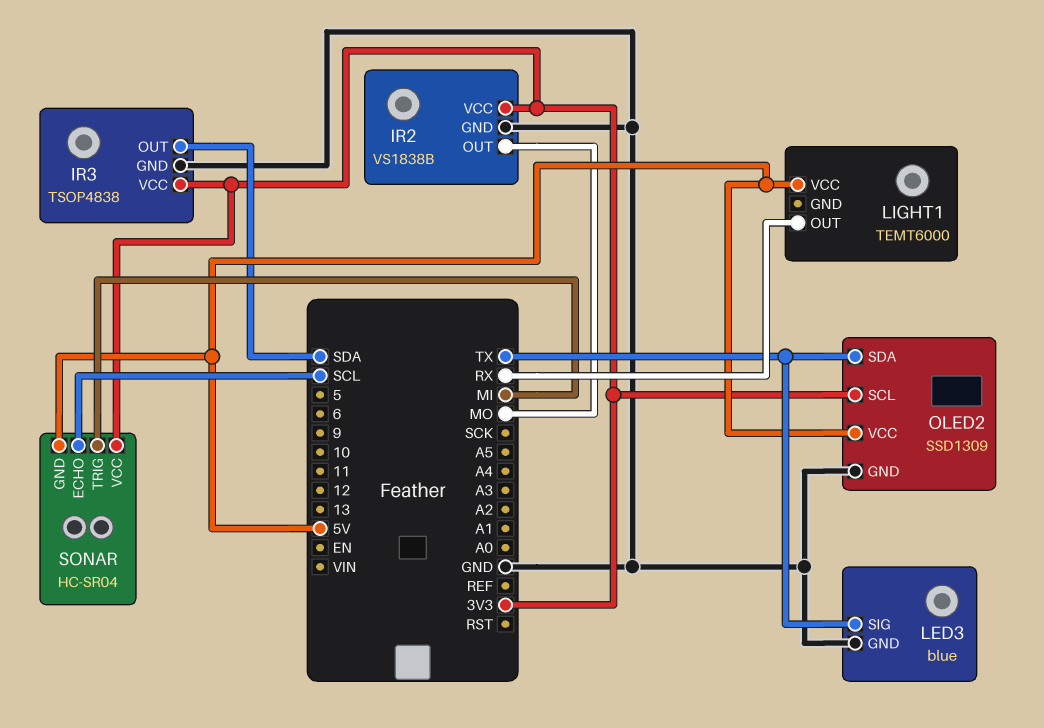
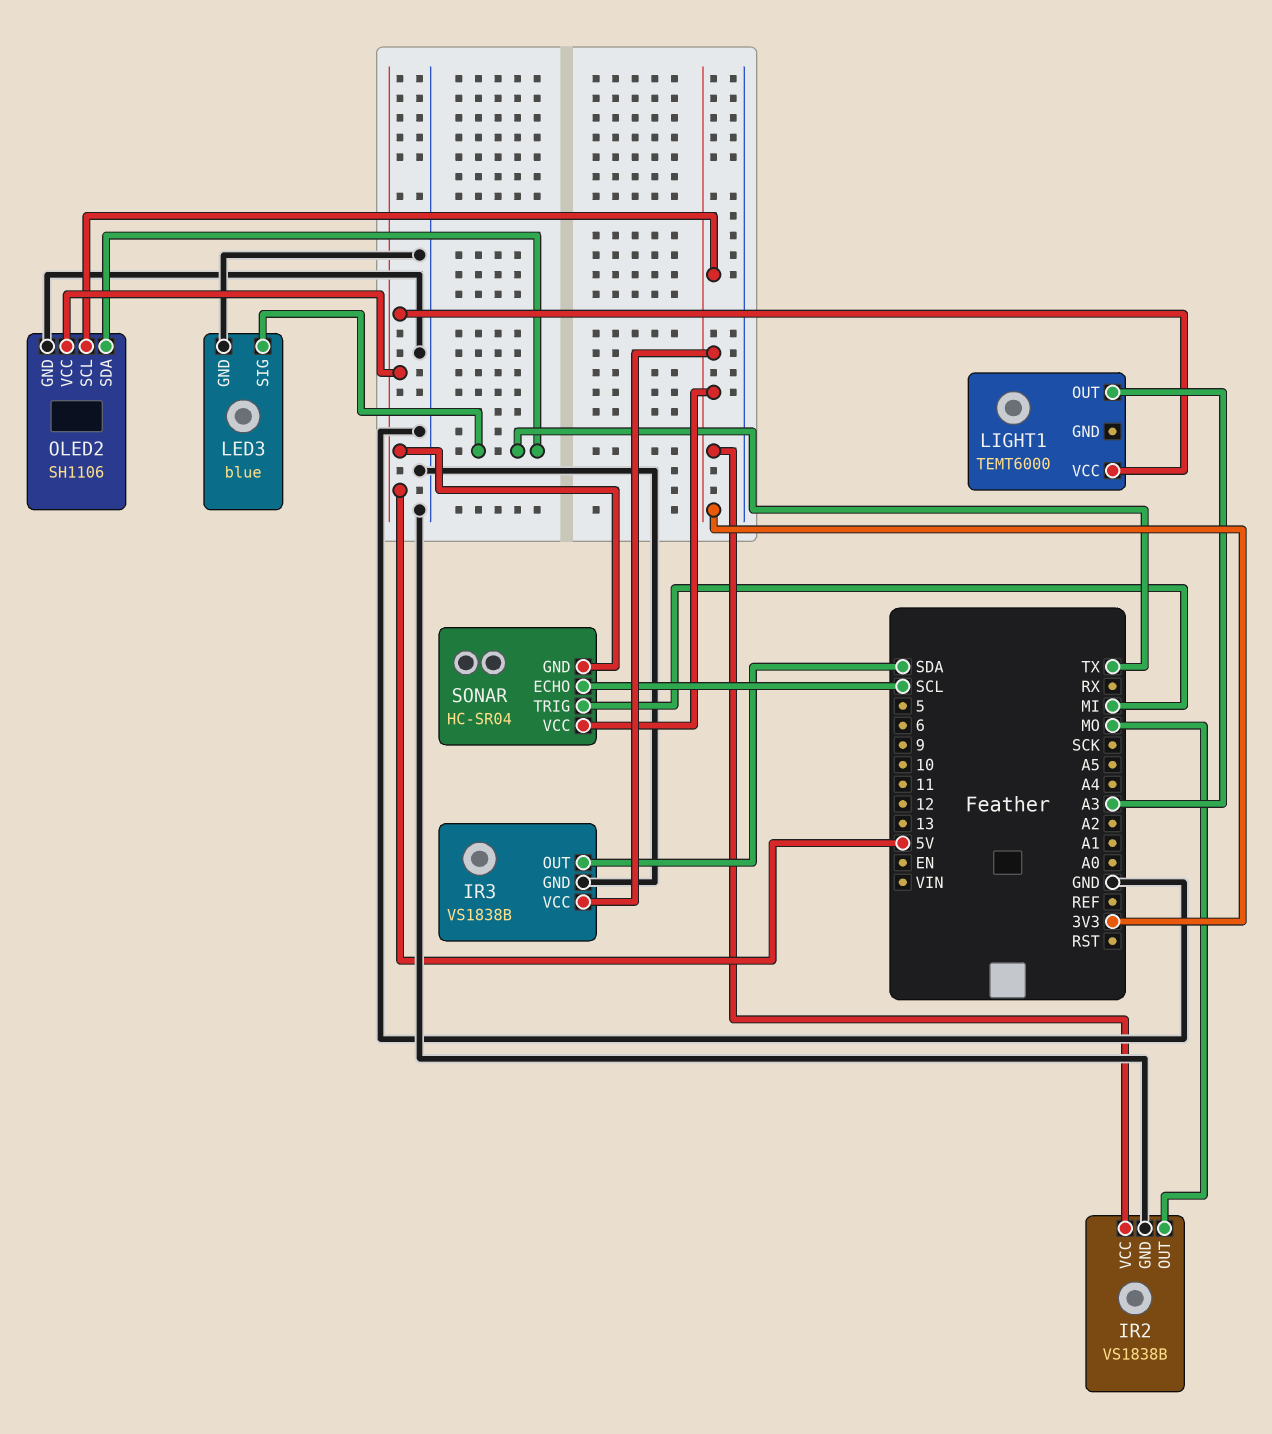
IR3: TSOP4838 -> VS1838B
LIGHT1 pin OUT: RX -> A3
OLED2: SSD1309 -> SH1106

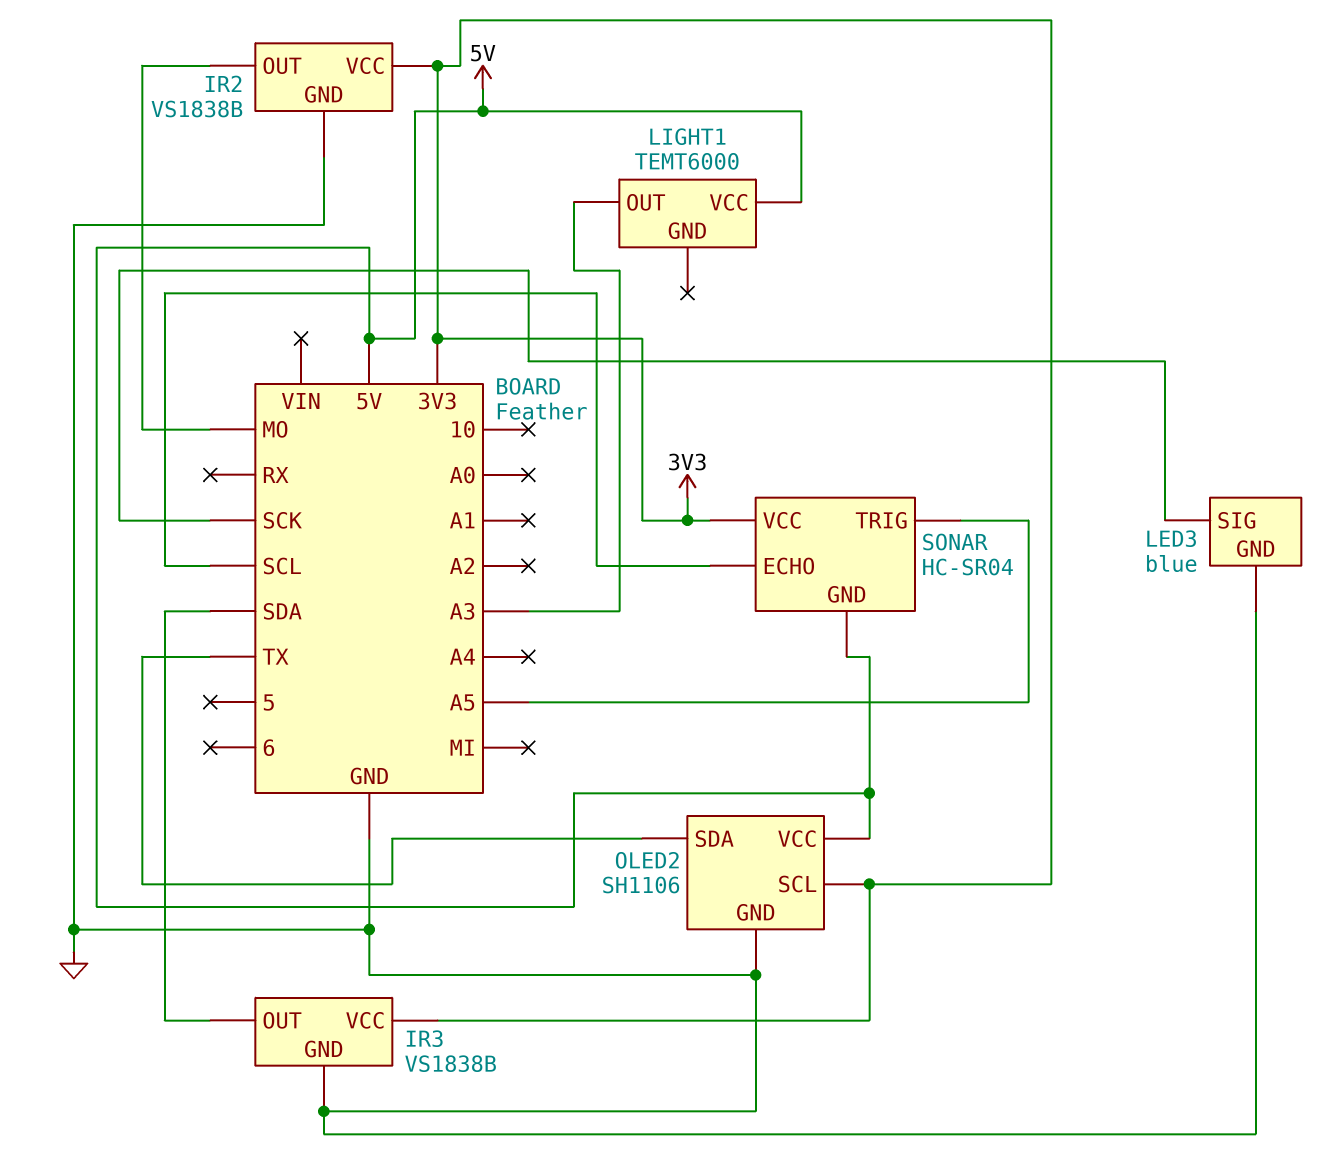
LED3 pin SIG: TX -> SCK
SONAR pin TRIG: MI -> A5

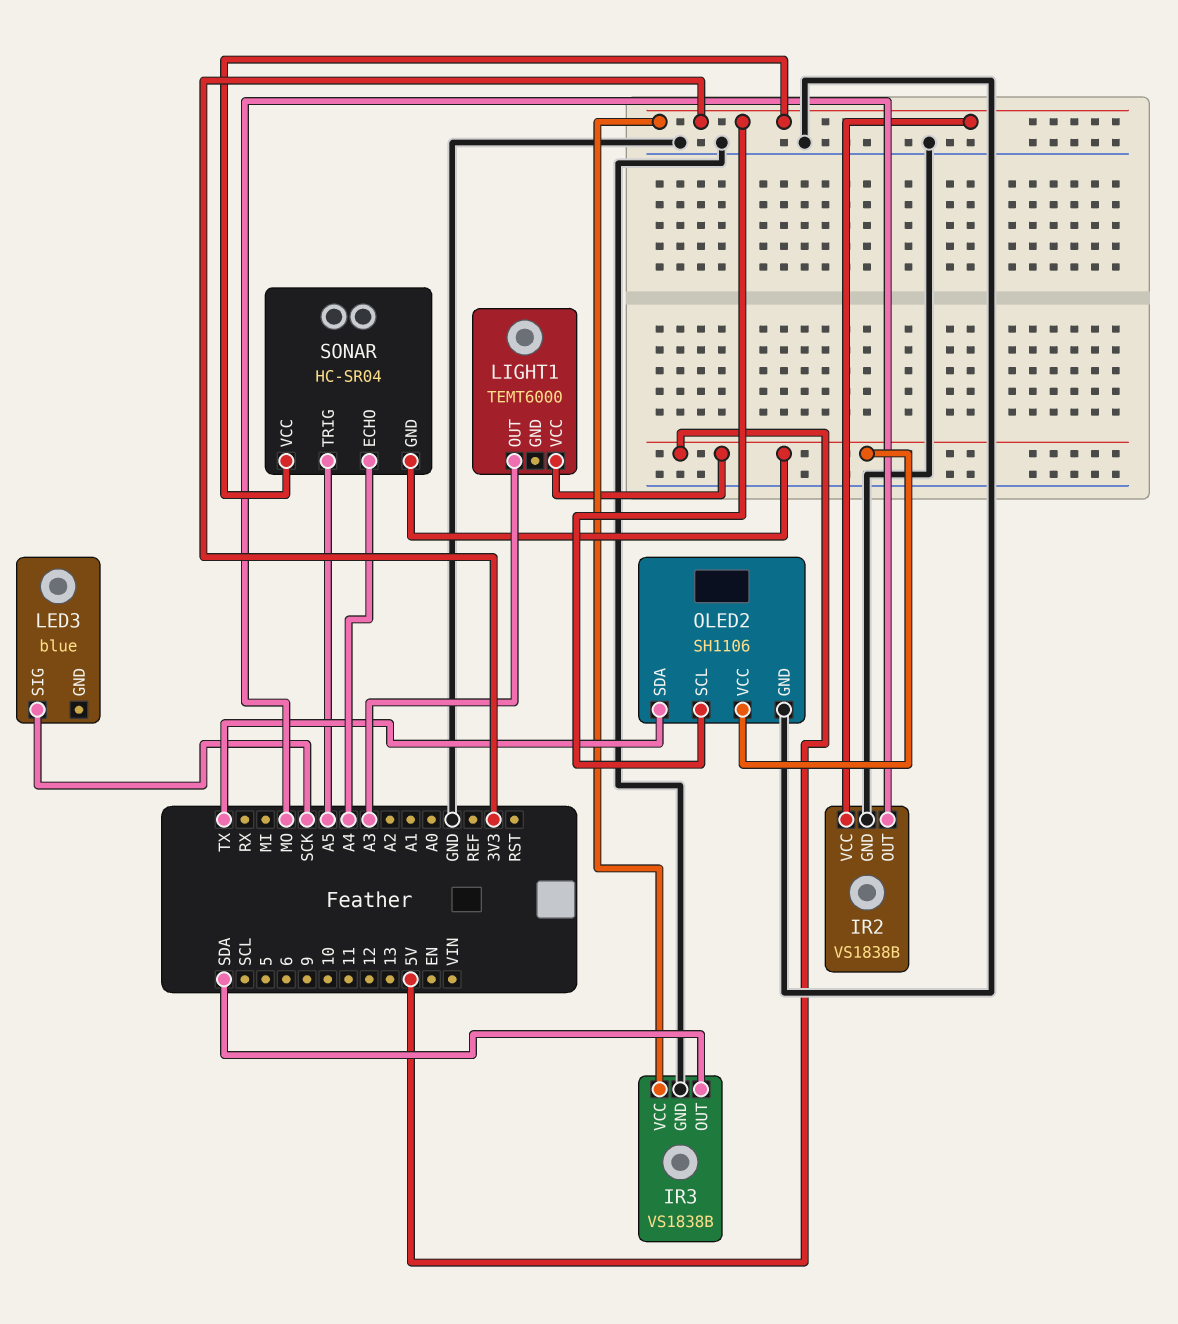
LED3 pin GND: GND -> none
SONAR pin ECHO: SCL -> A4

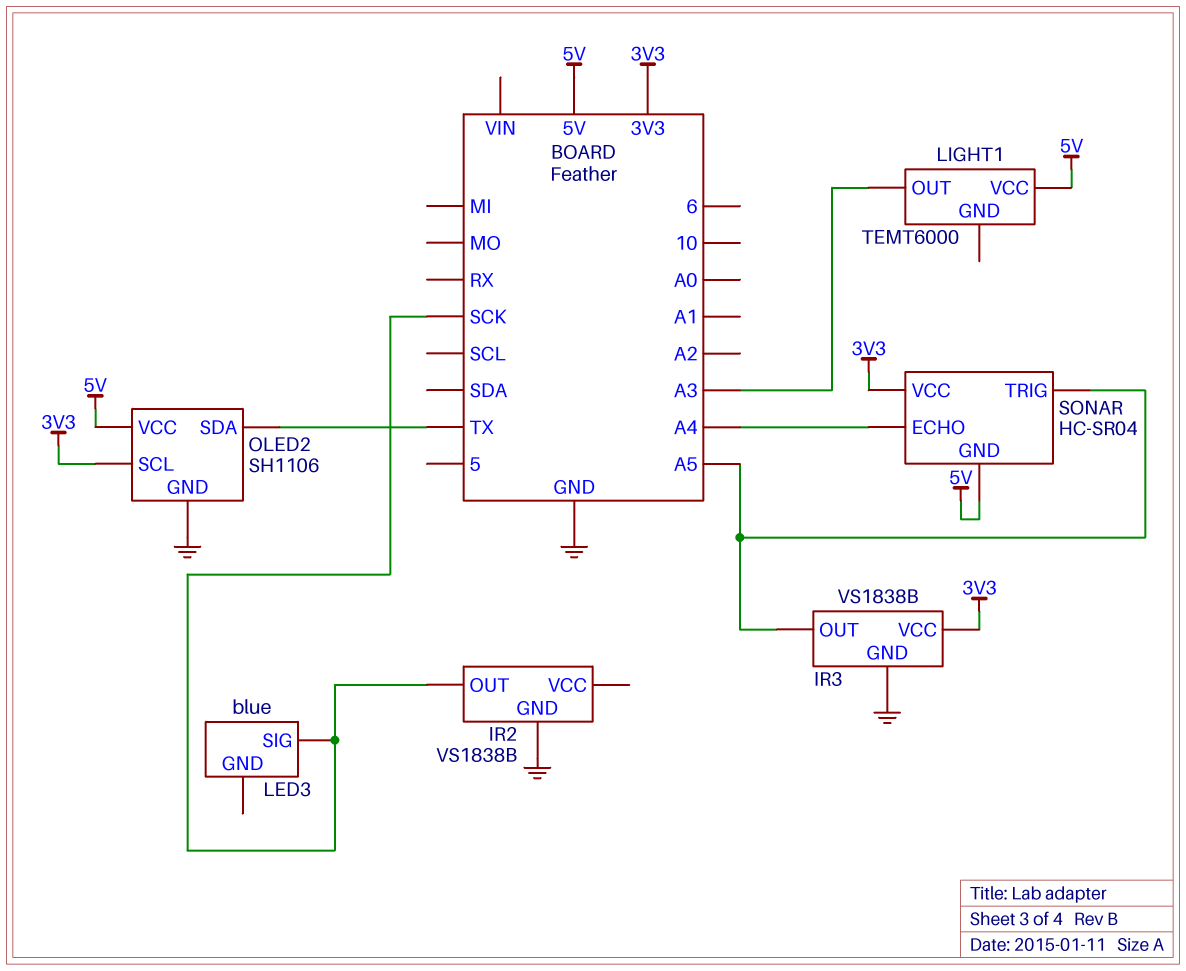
IR2 pin OUT: MO -> SCK
IR2 pin VCC: 3V3 -> none
IR3 pin OUT: SDA -> A5

